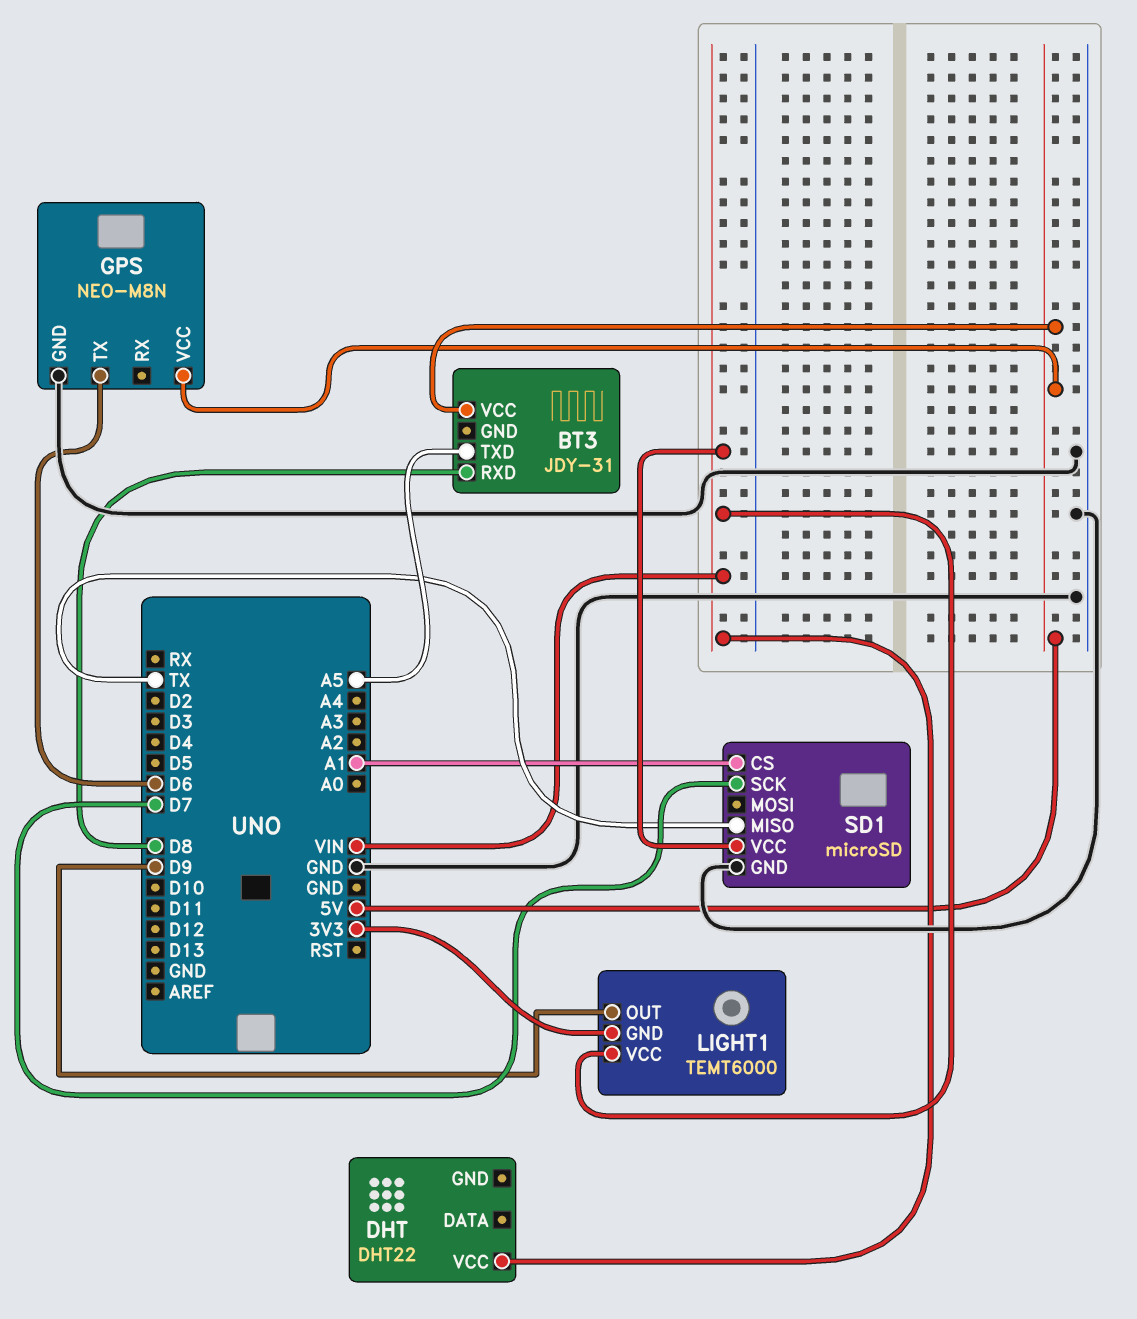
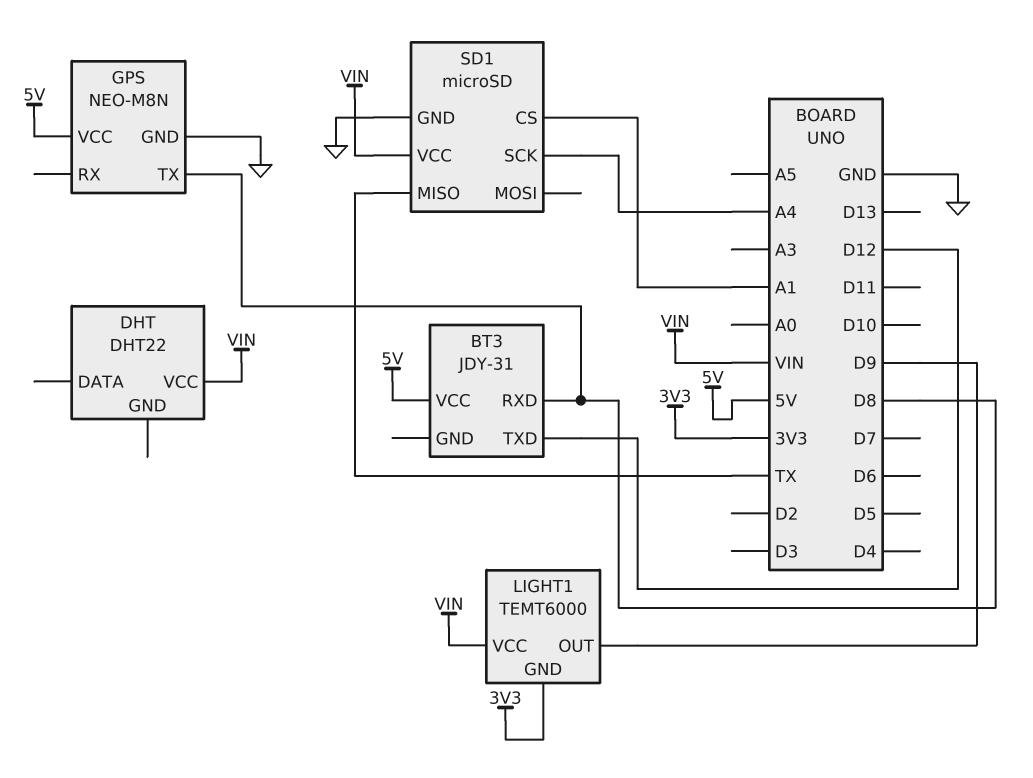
BT3 pin TXD: A5 -> D12
GPS pin TX: D6 -> D8
SD1 pin SCK: D7 -> A4

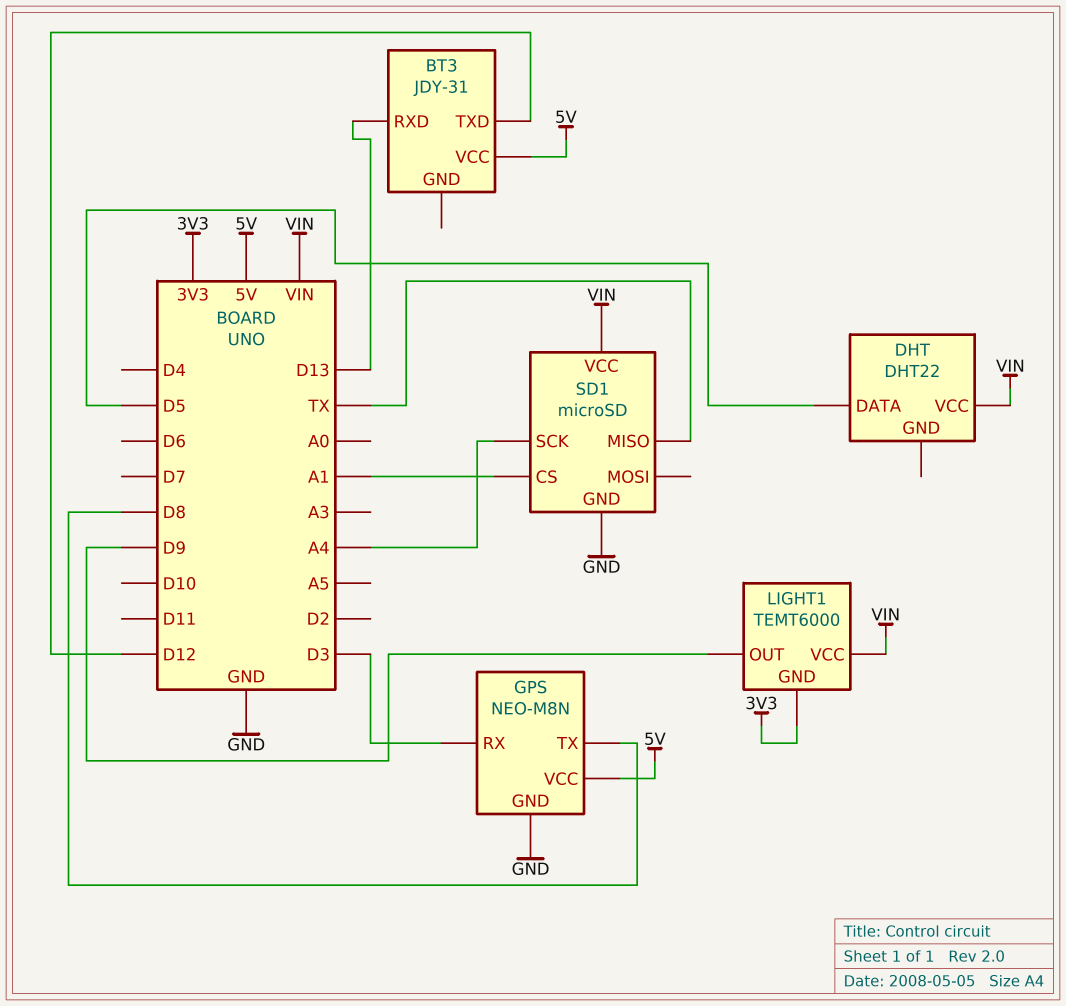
BT3 pin RXD: D8 -> D13
DHT pin DATA: none -> D5
GPS pin RX: none -> D3

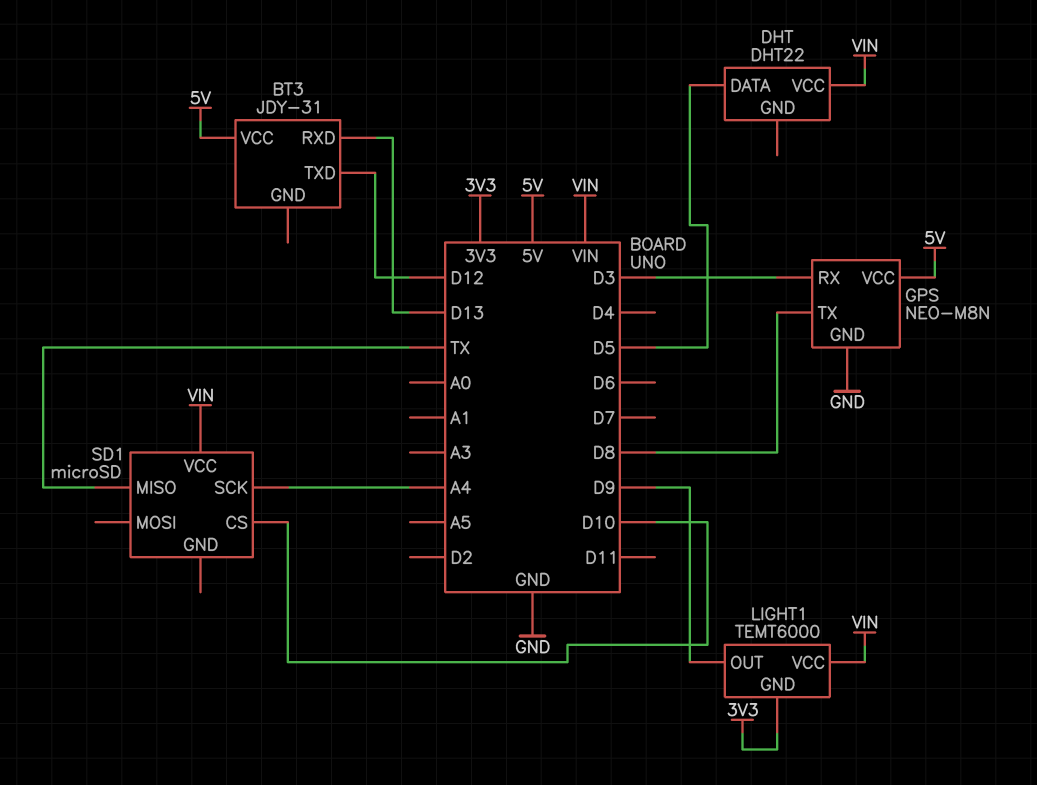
SD1 pin CS: A1 -> D10
SD1 pin GND: GND -> none

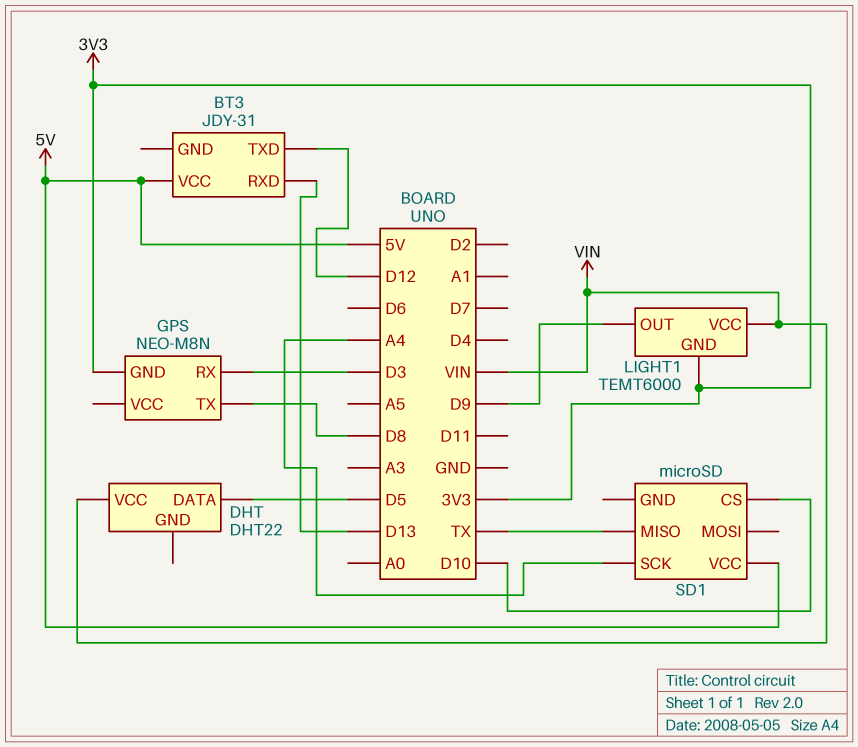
GPS pin GND: GND -> 3V3
GPS pin VCC: 5V -> none
SD1 pin VCC: VIN -> 5V

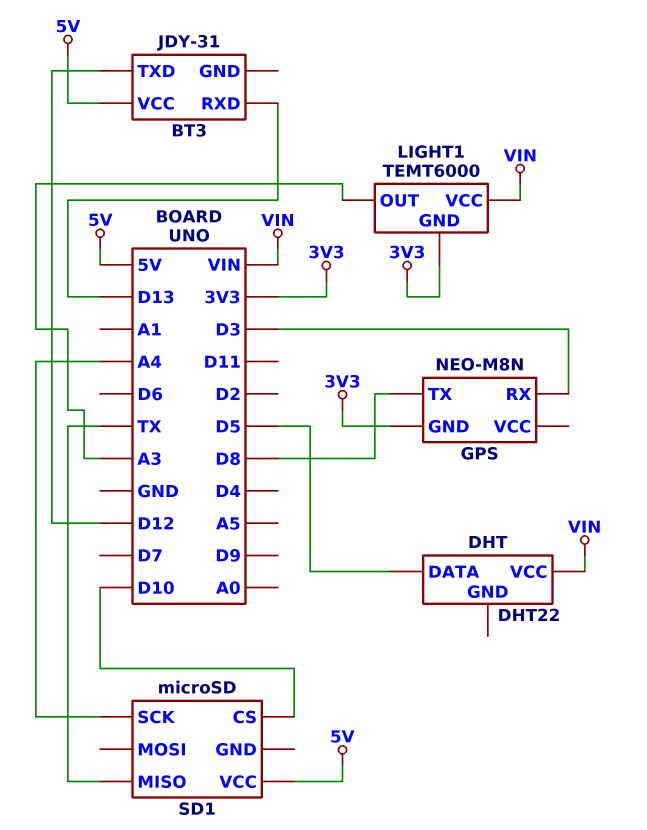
LIGHT1 pin OUT: D9 -> A3

